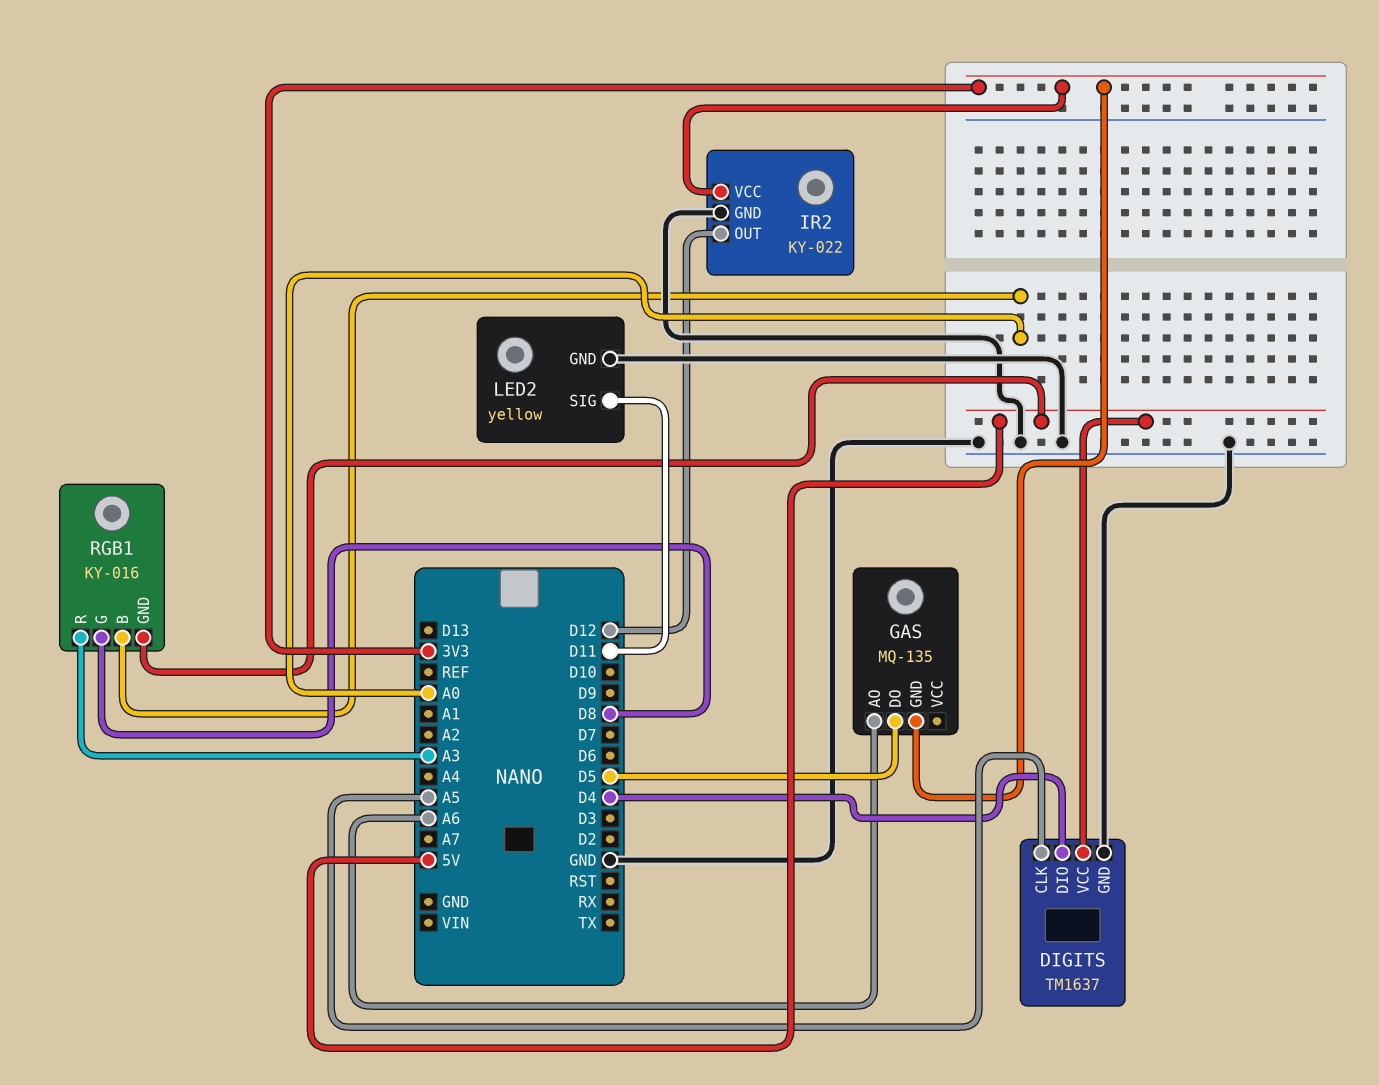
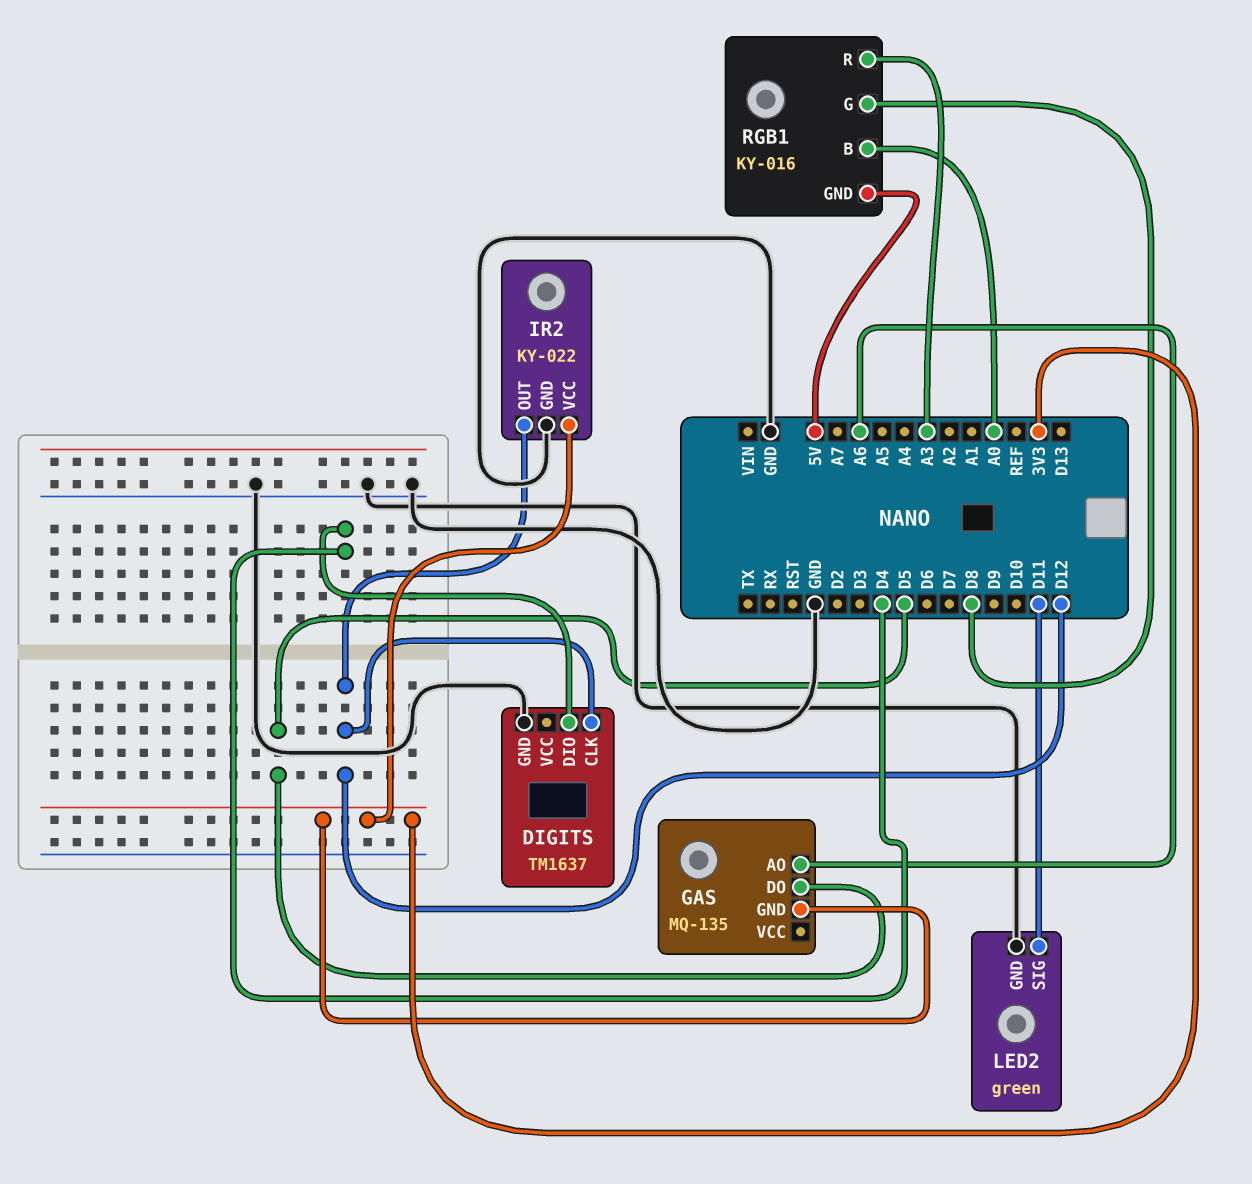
DIGITS pin CLK: A5 -> D12
DIGITS pin VCC: 5V -> none
LED2: yellow -> green

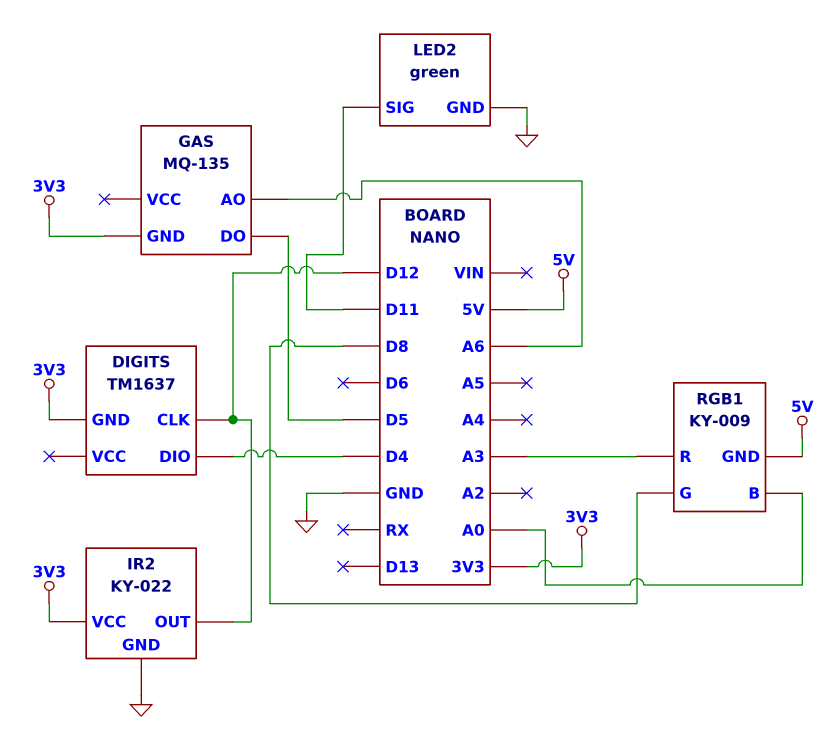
DIGITS pin GND: GND -> 3V3
RGB1: KY-016 -> KY-009

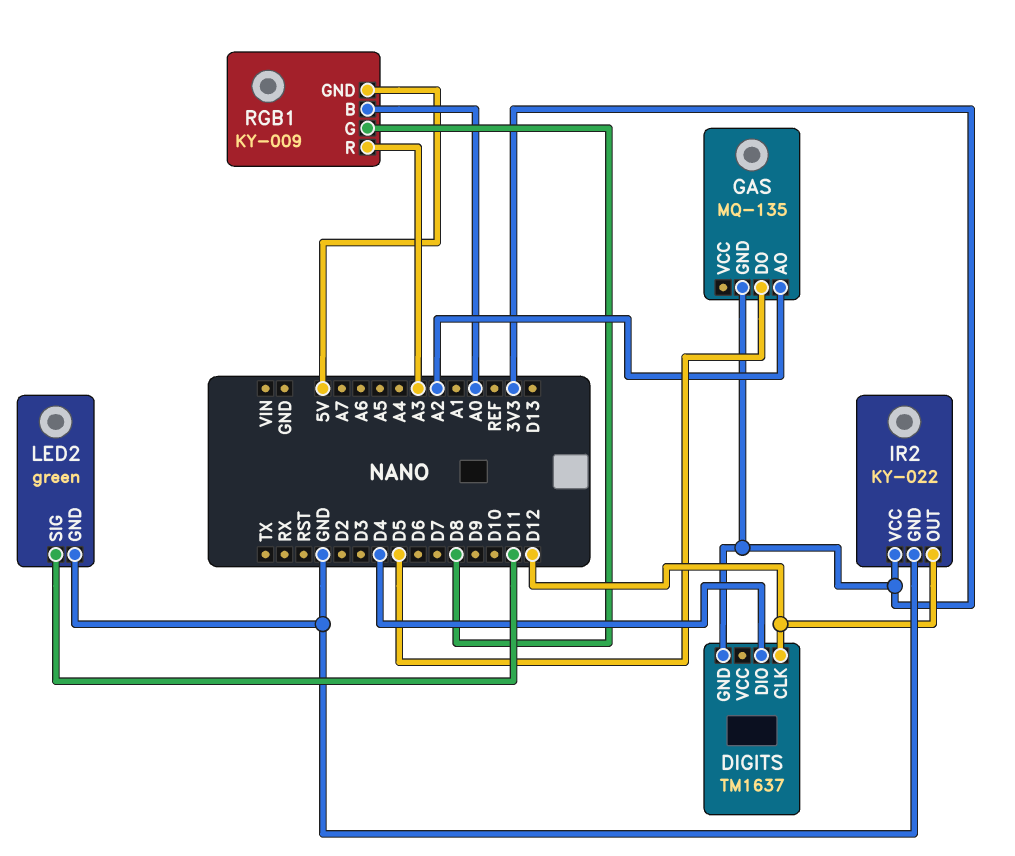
GAS pin AO: A6 -> A2

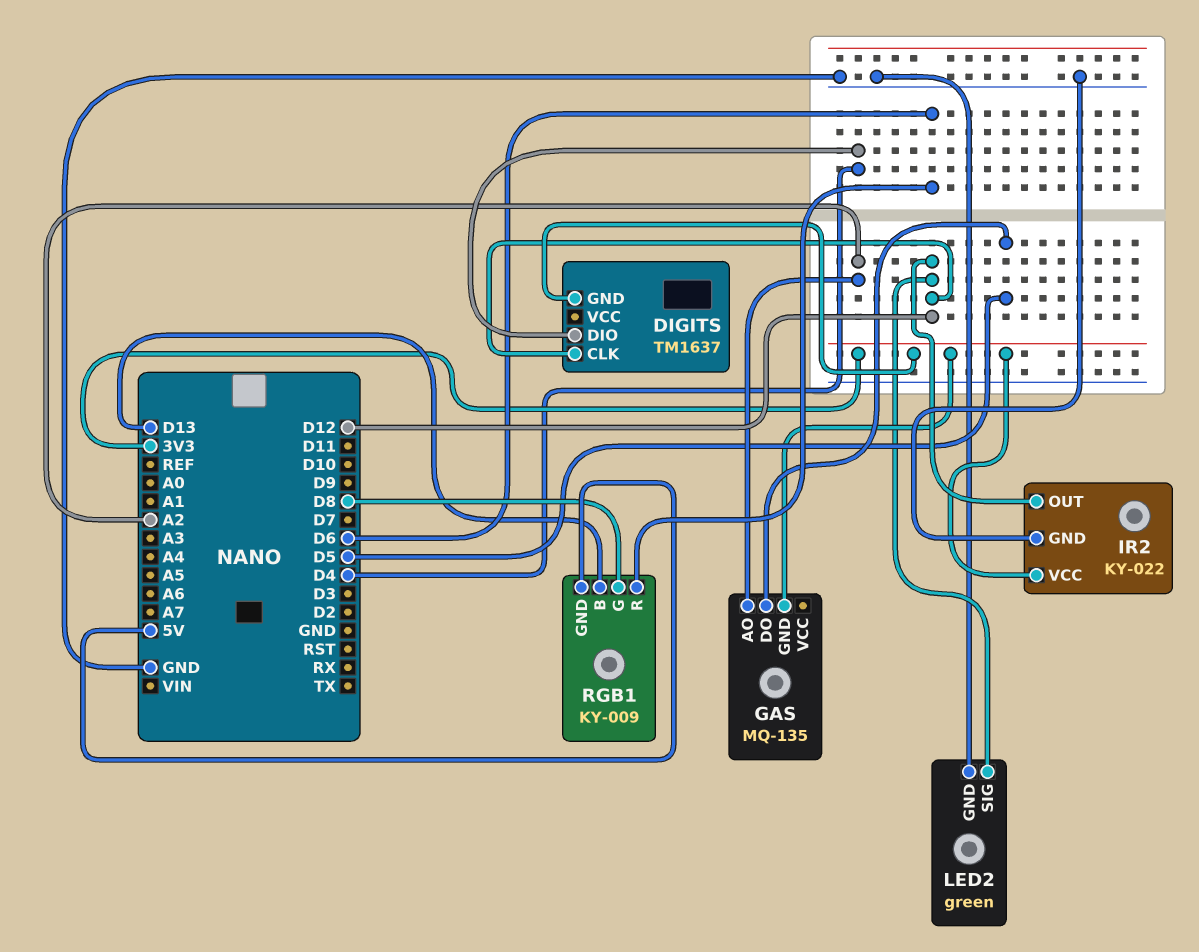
LED2 pin SIG: D11 -> D12
RGB1 pin B: A0 -> D13
RGB1 pin R: A3 -> D6

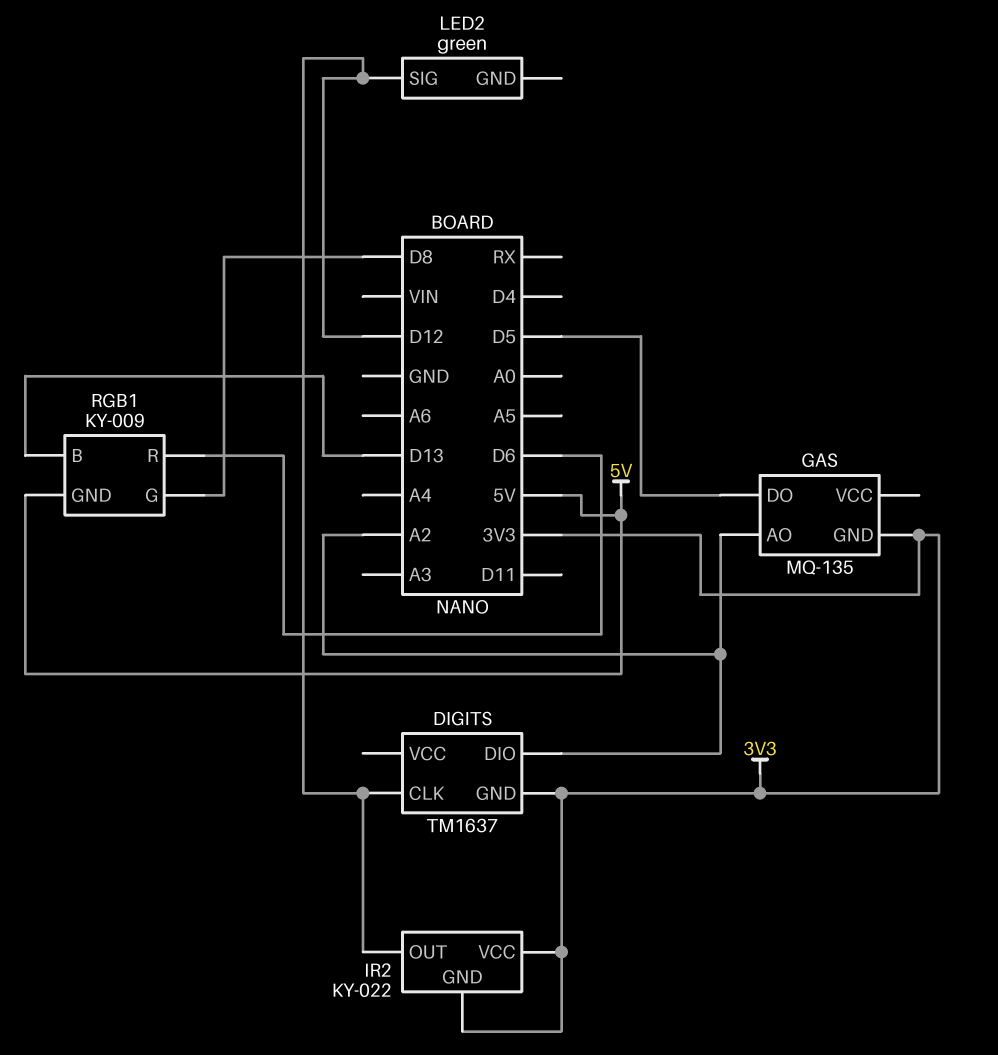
DIGITS pin DIO: D4 -> A2
IR2 pin GND: GND -> 3V3
LED2 pin GND: GND -> none

